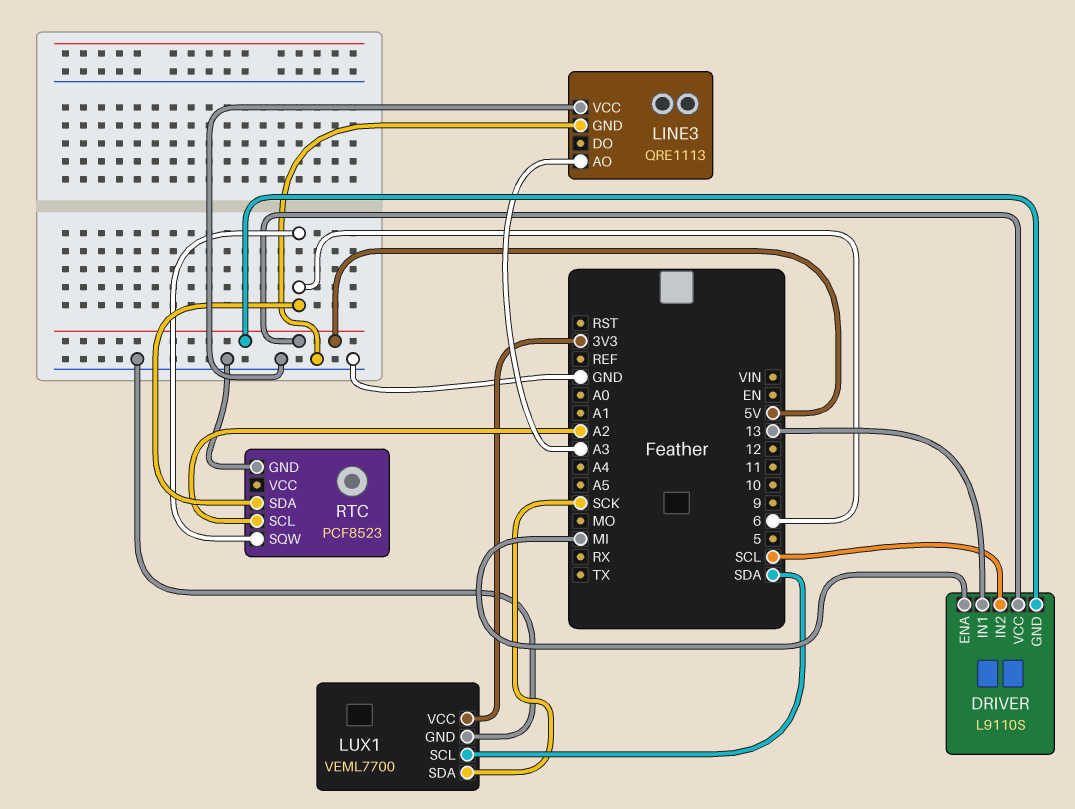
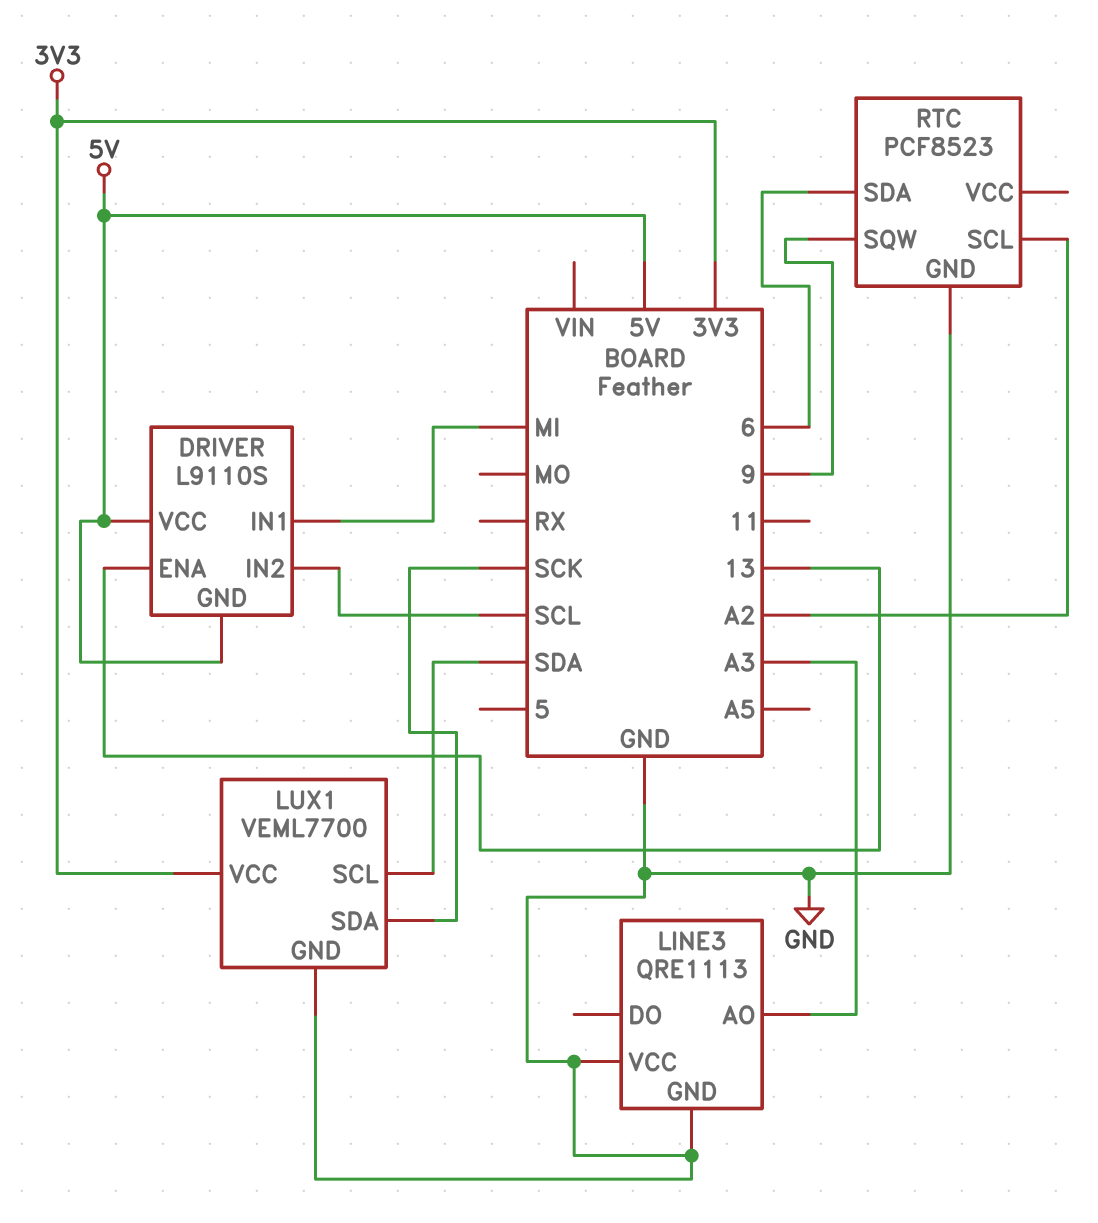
DRIVER pin ENA: MI -> 13
DRIVER pin IN1: 13 -> MI
RTC pin SQW: 6 -> 9

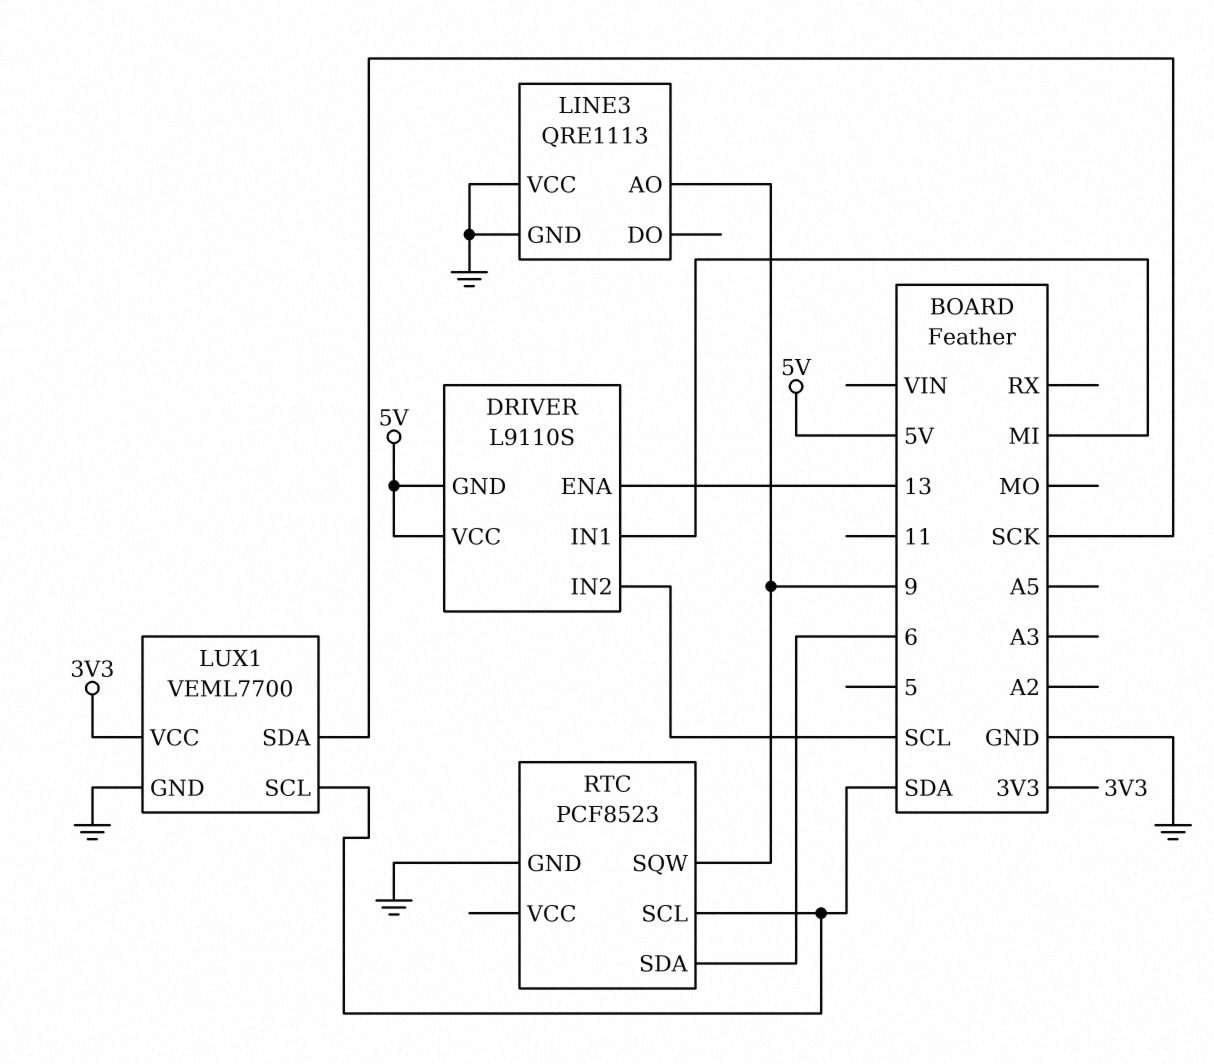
LINE3 pin AO: A3 -> 9
RTC pin SCL: A2 -> SDA

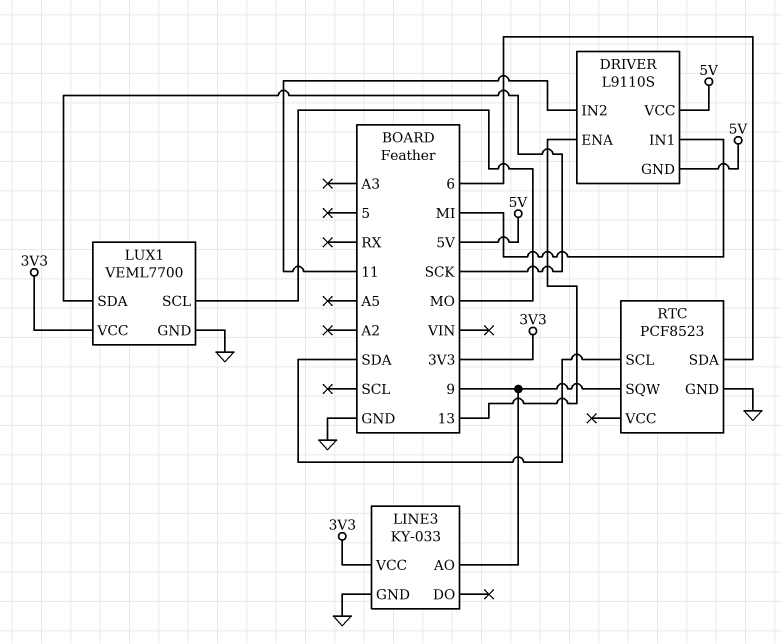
DRIVER pin IN2: SCL -> 11
LINE3: QRE1113 -> KY-033
LINE3 pin VCC: GND -> 3V3
LUX1 pin SCL: SDA -> MO

